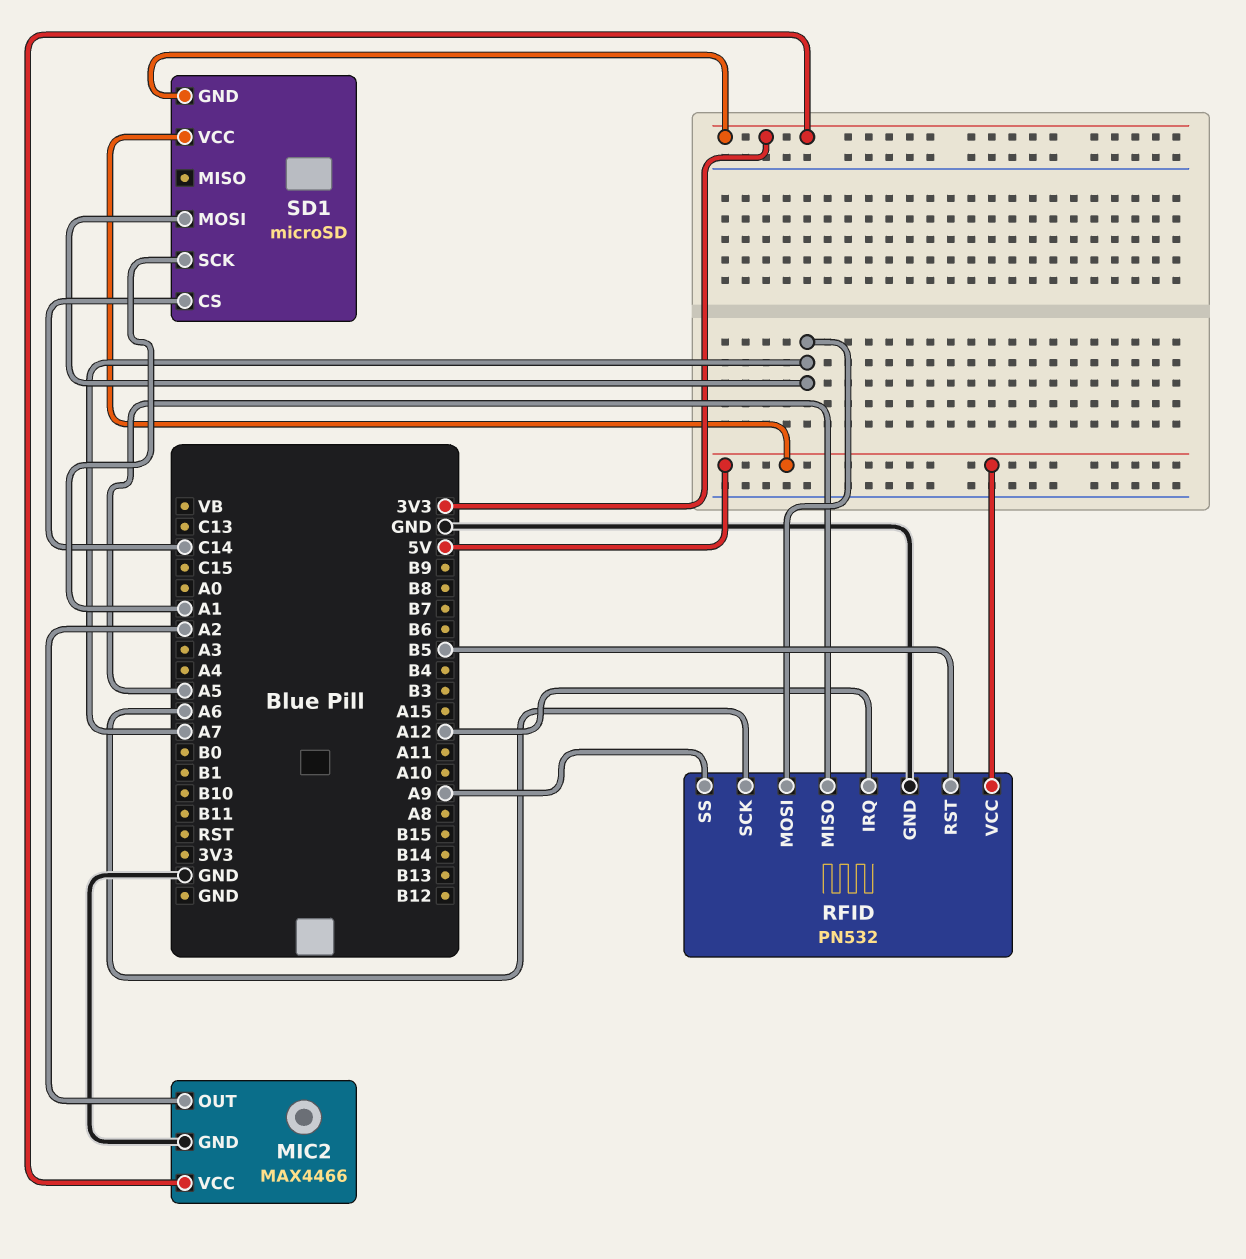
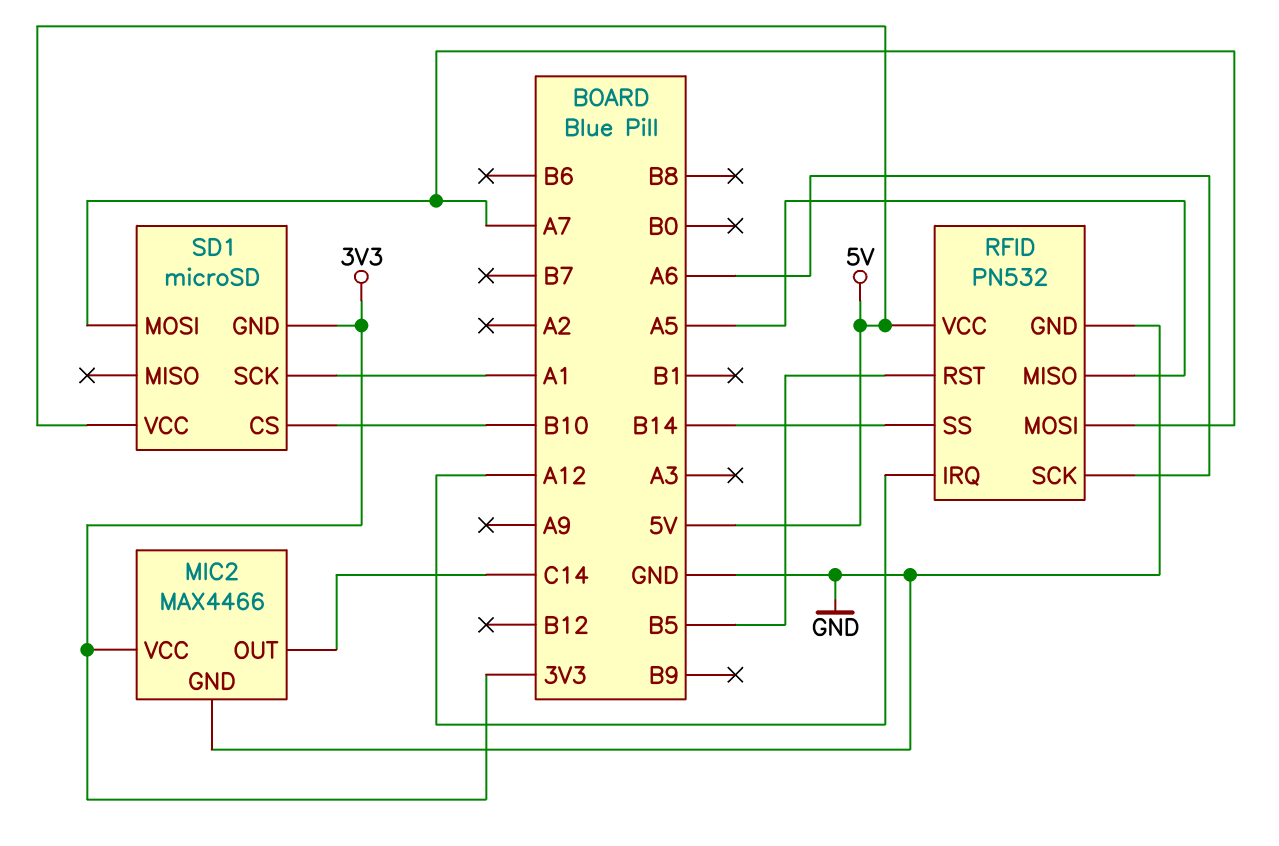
MIC2 pin OUT: A2 -> C14
RFID pin SS: A9 -> B14
SD1 pin CS: C14 -> B10

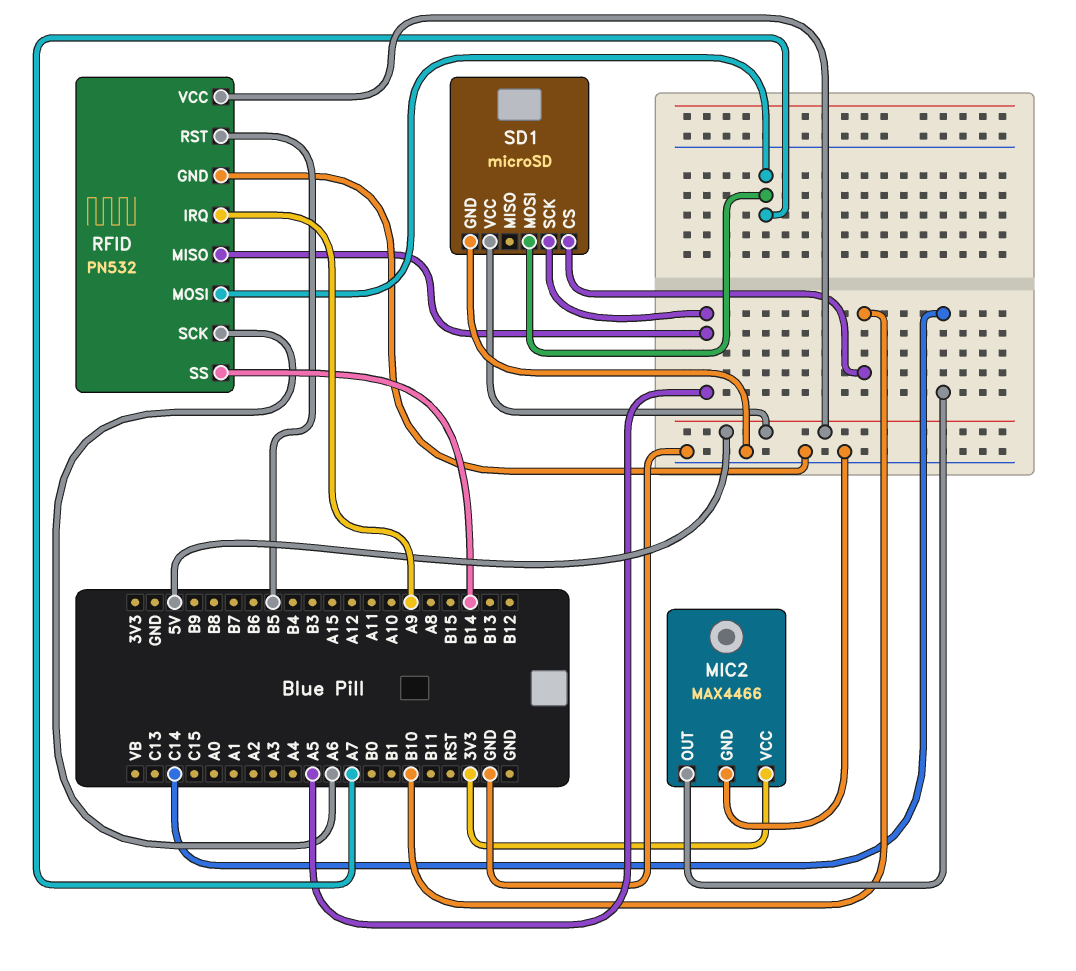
RFID pin IRQ: A12 -> A9
SD1 pin GND: 3V3 -> GND
SD1 pin SCK: A1 -> A5

